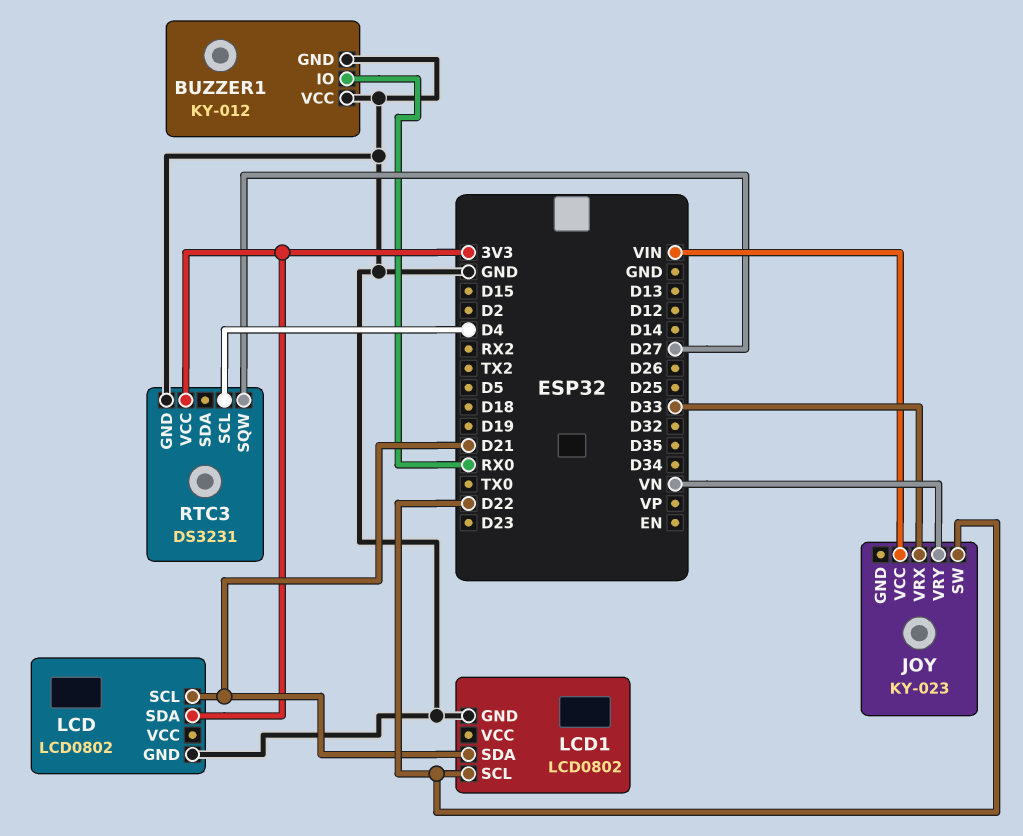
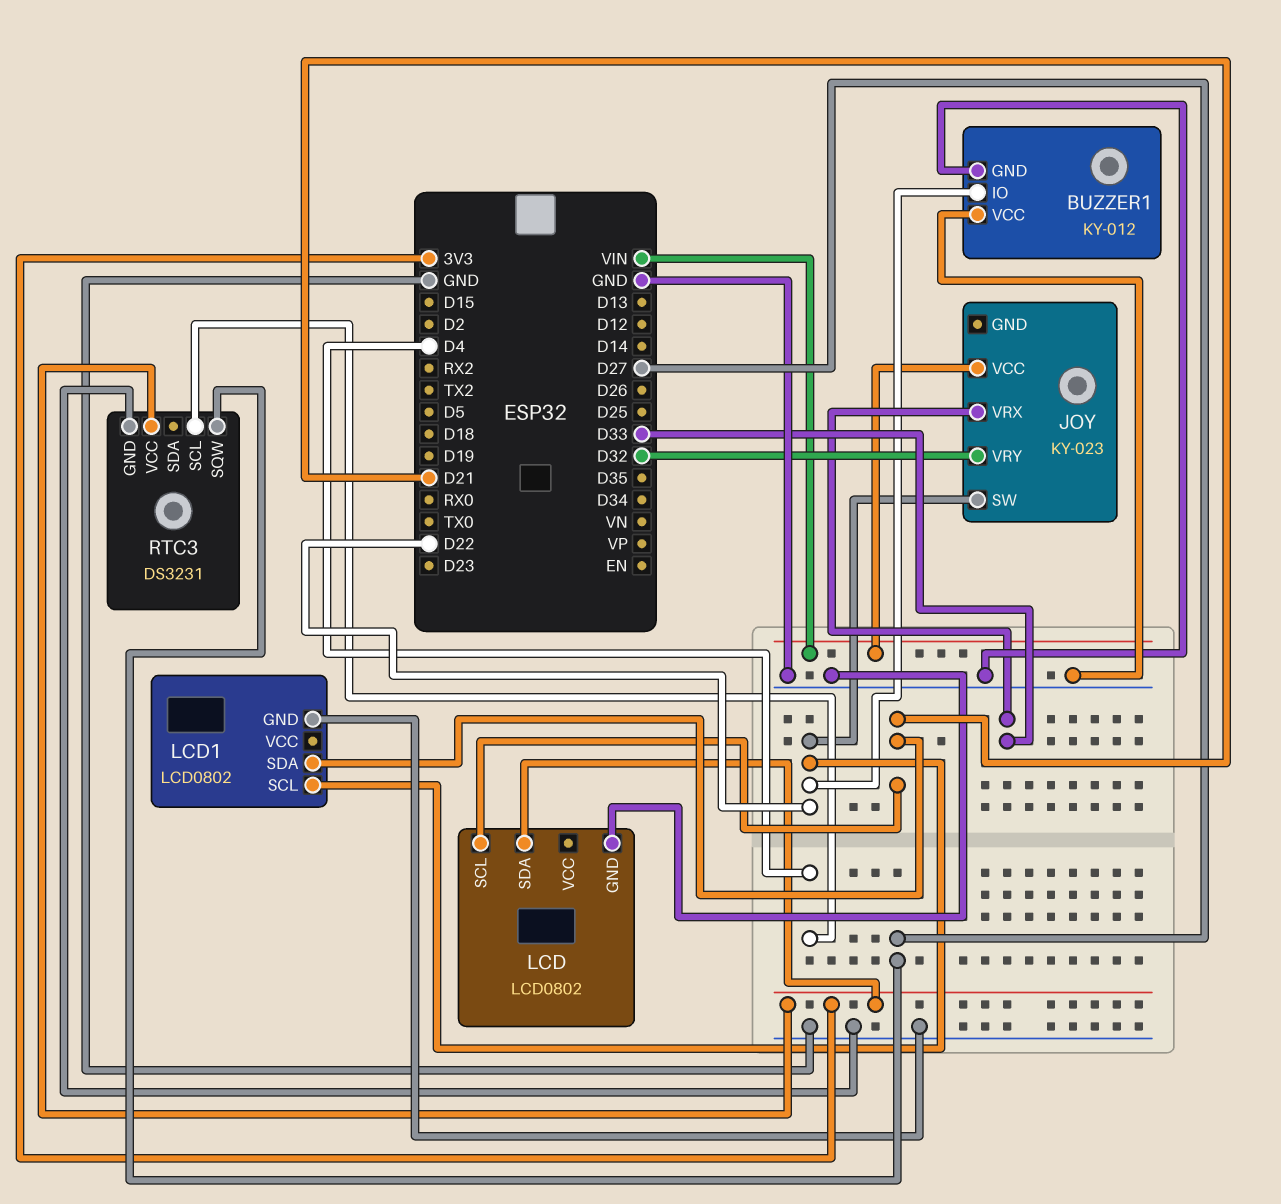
BUZZER1 pin IO: RX0 -> D22
JOY pin VRY: VN -> D32

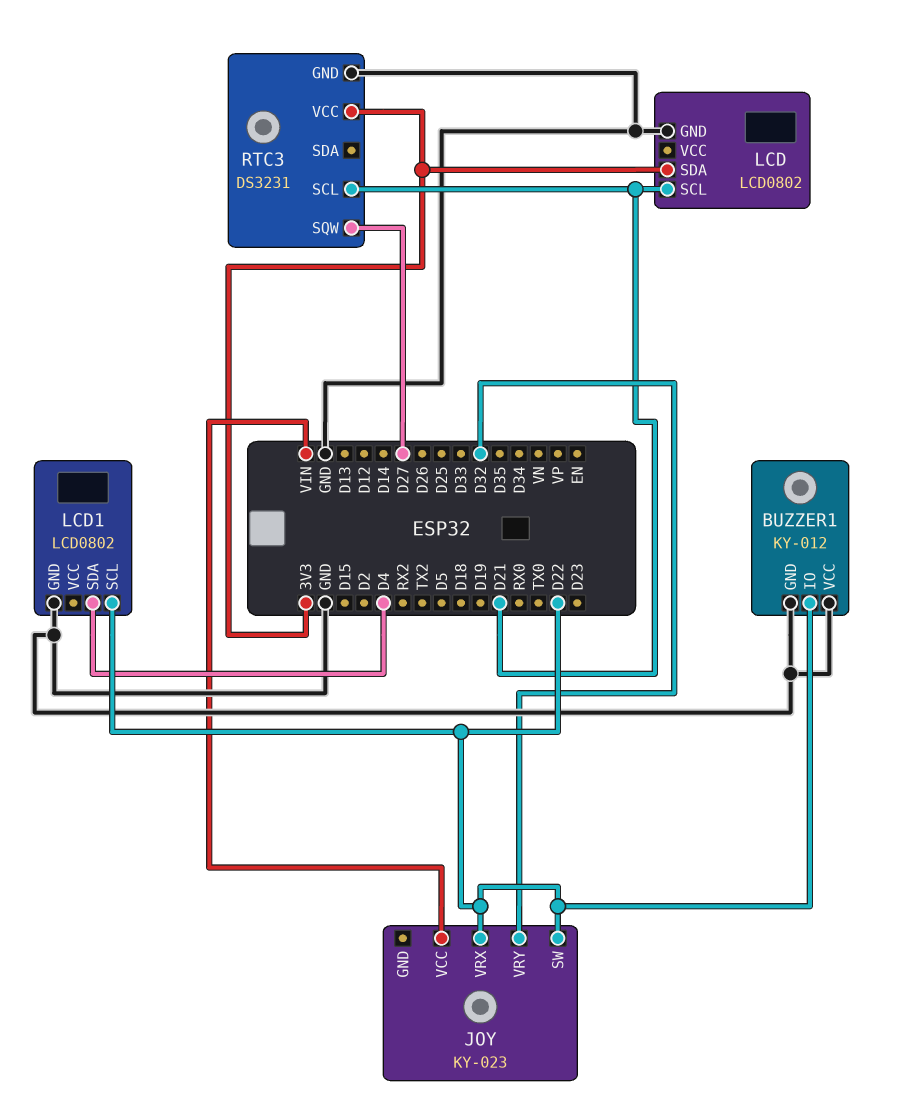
JOY pin VRX: D33 -> D22
LCD1 pin SDA: D21 -> D4
RTC3 pin SCL: D4 -> D21

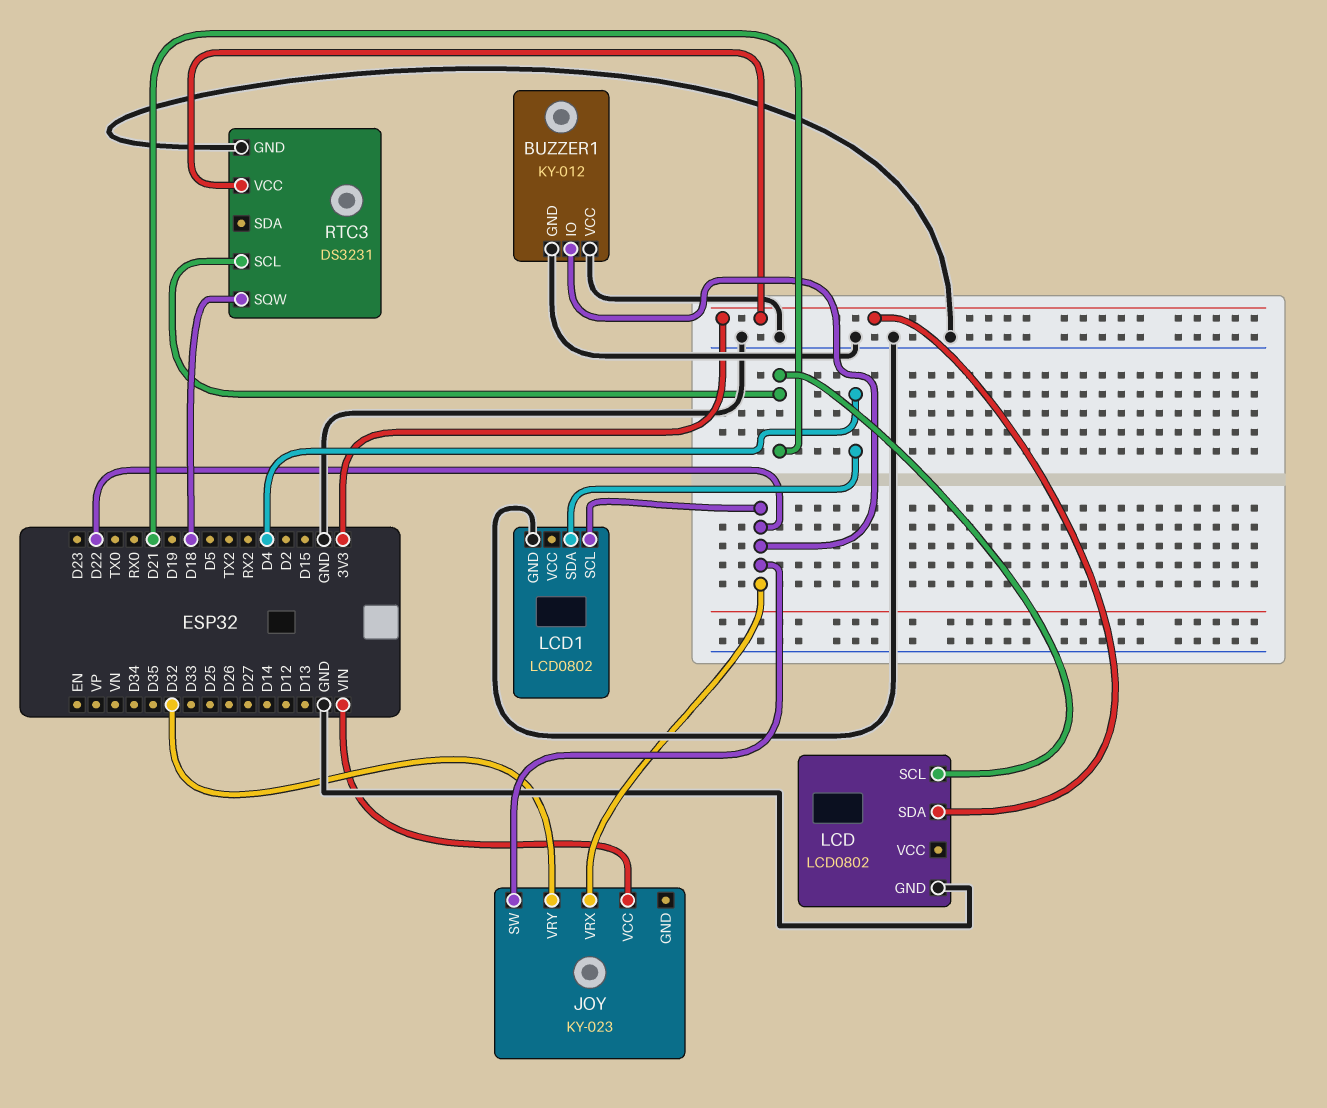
RTC3 pin SQW: D27 -> D18

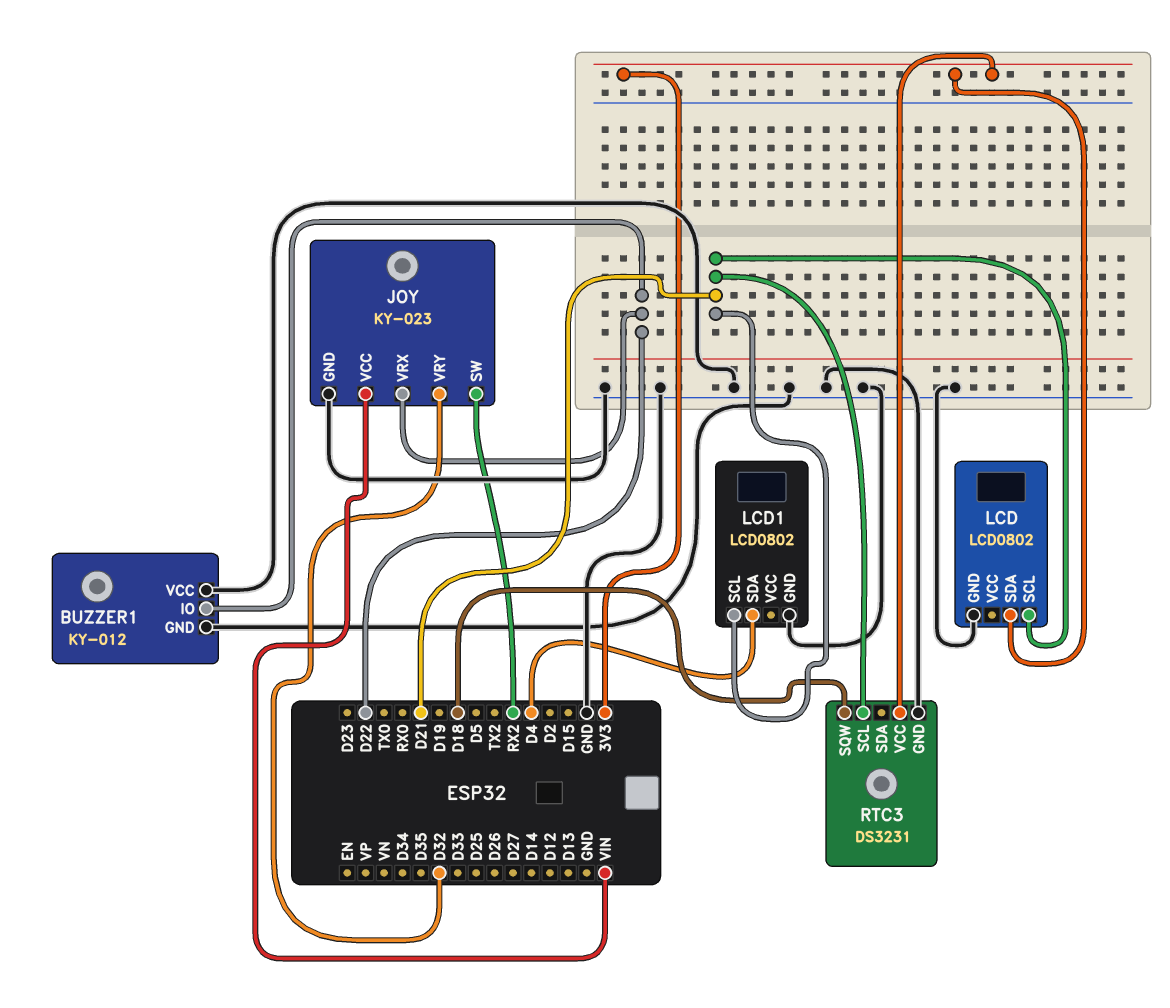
JOY pin GND: none -> GND
JOY pin SW: D22 -> RX2
LCD1 pin SCL: D22 -> D21

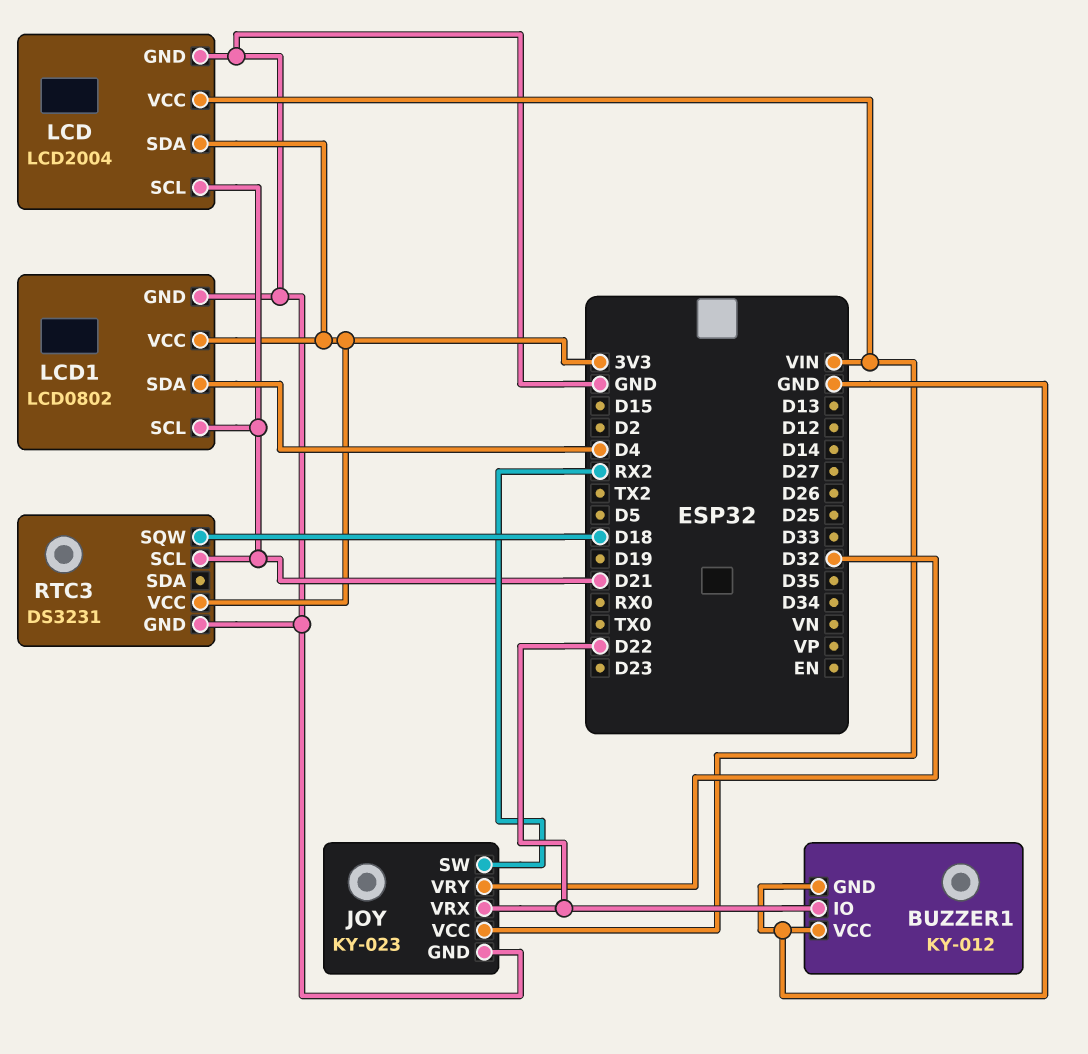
LCD: LCD0802 -> LCD2004
LCD pin VCC: none -> VIN
LCD1 pin VCC: none -> 3V3

